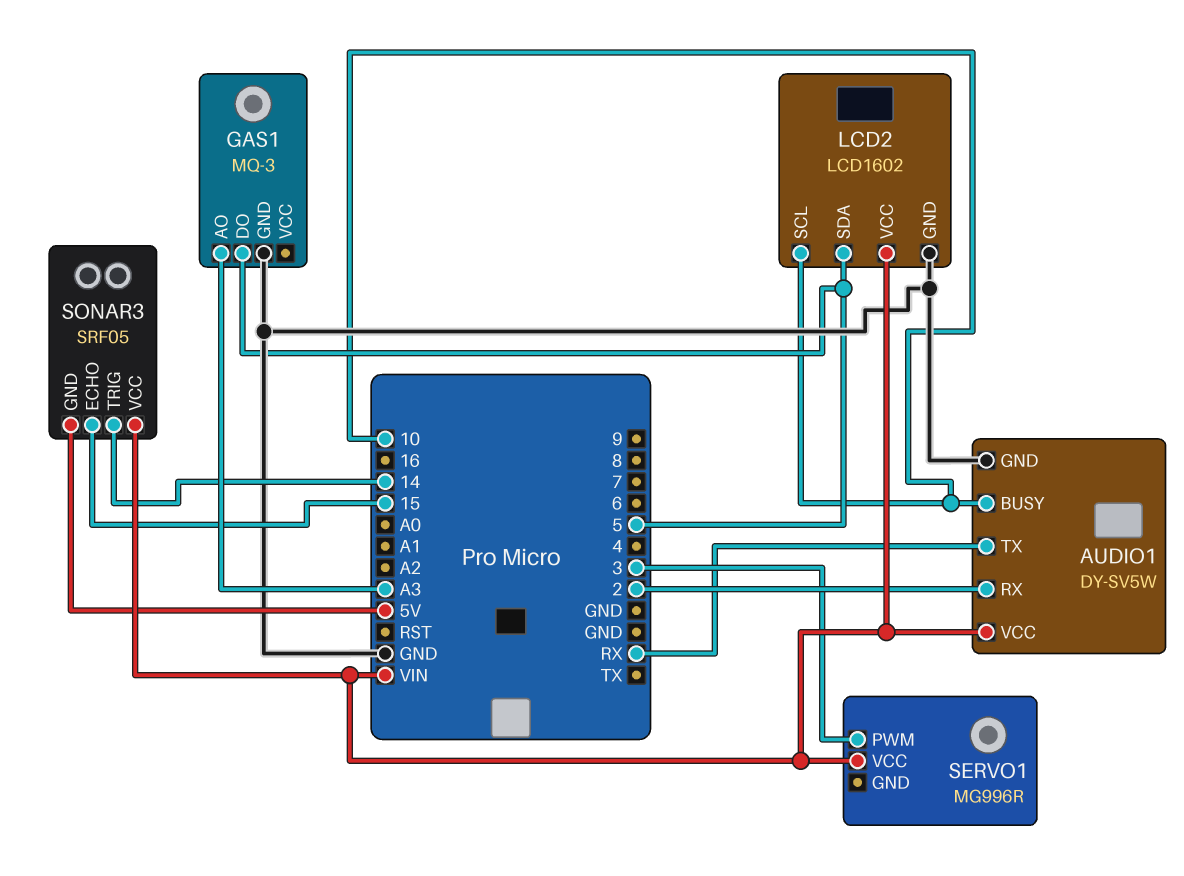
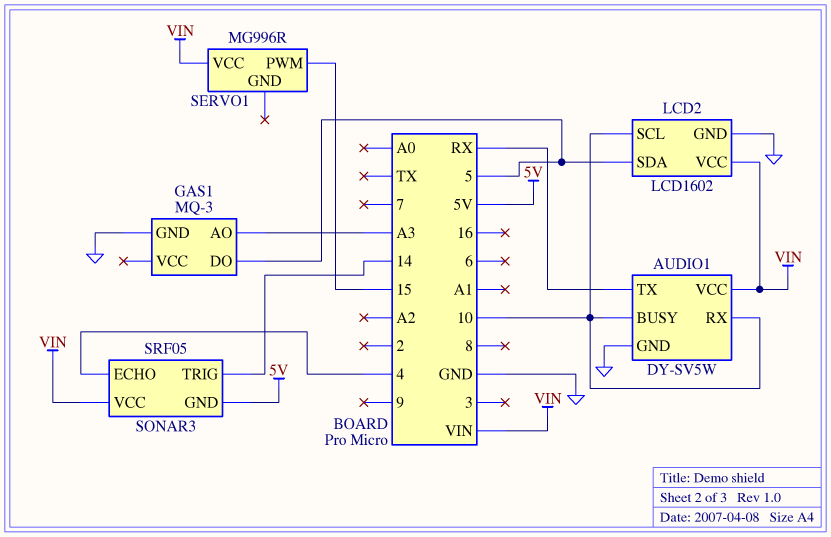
AUDIO1 pin RX: 2 -> 10
SERVO1 pin PWM: 3 -> 15
SONAR3 pin ECHO: 15 -> 4

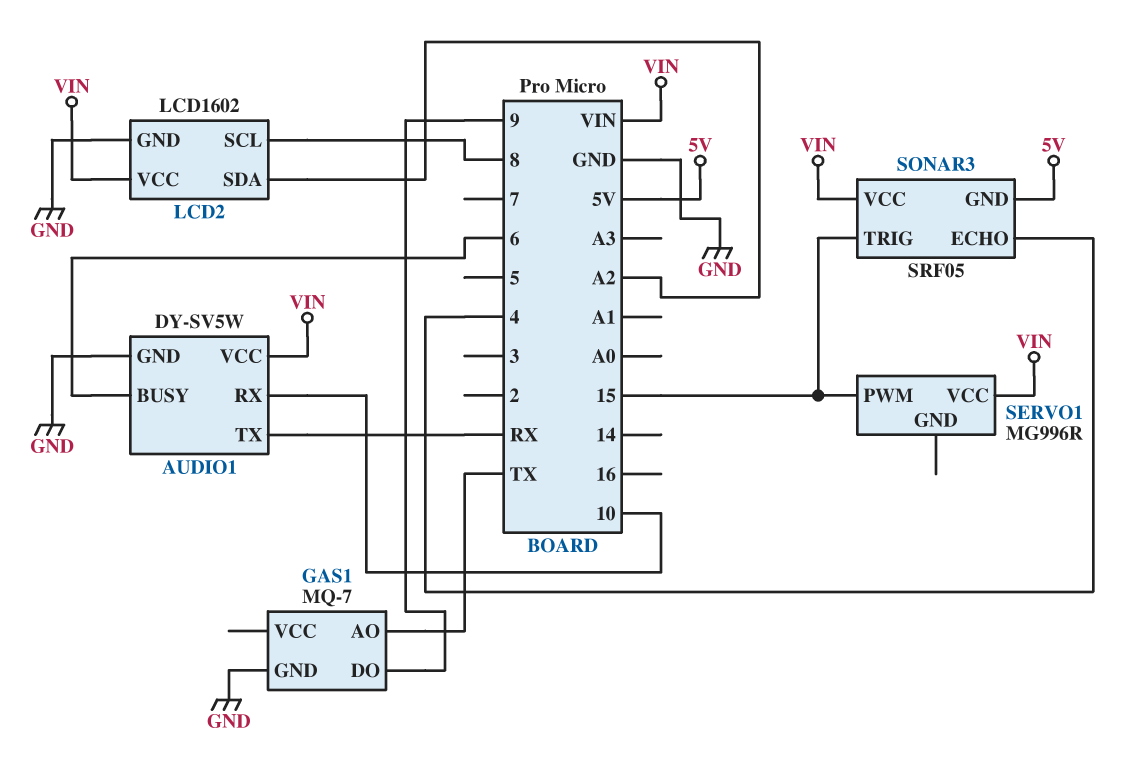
AUDIO1 pin BUSY: 10 -> 6
GAS1: MQ-3 -> MQ-7
GAS1 pin AO: A3 -> TX
GAS1 pin DO: 5 -> 9
LCD2 pin SCL: 10 -> 8
LCD2 pin SDA: 5 -> A2
SONAR3 pin TRIG: 14 -> 15

